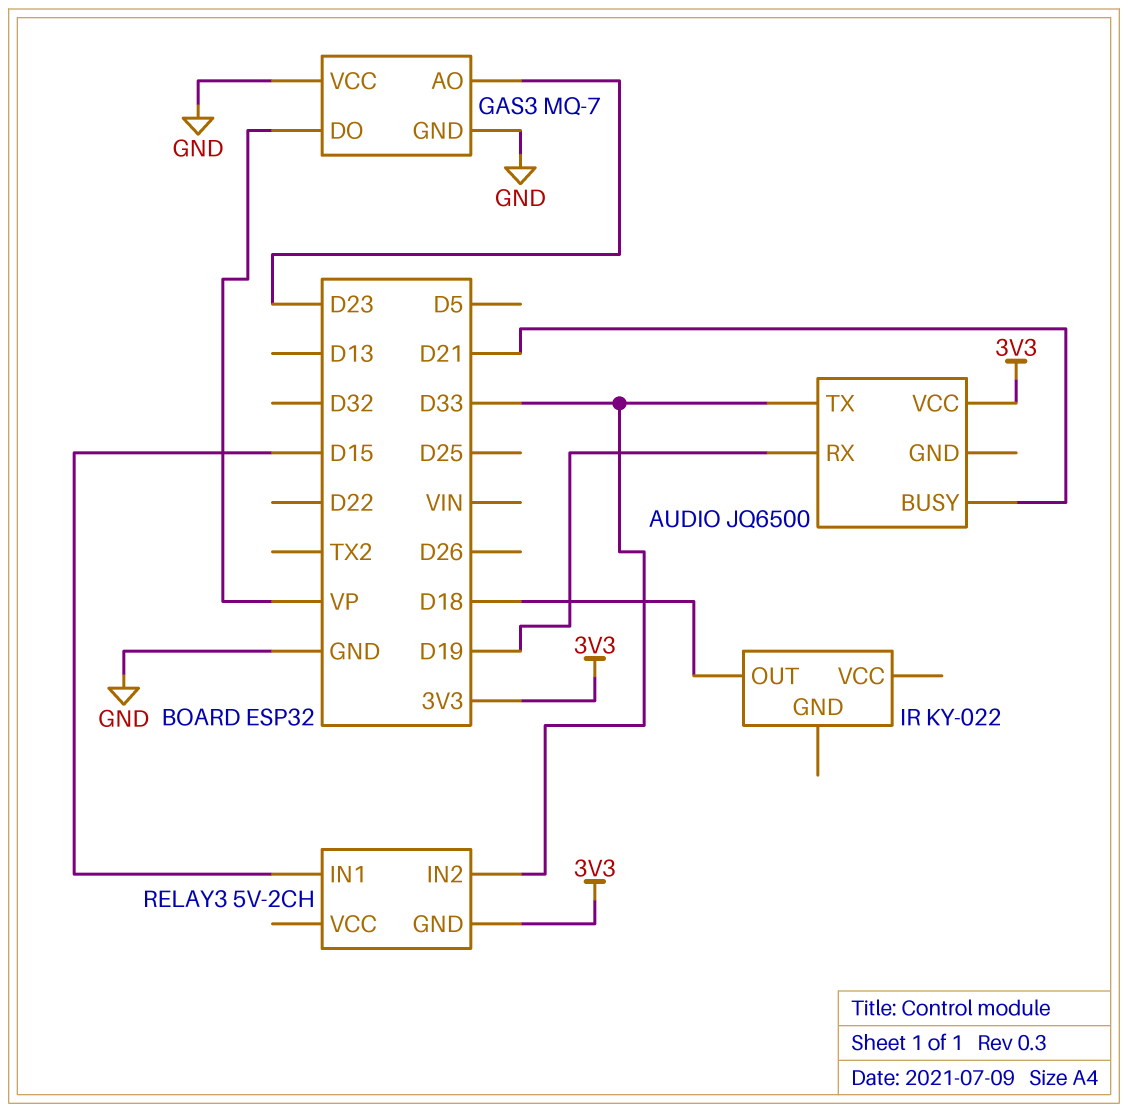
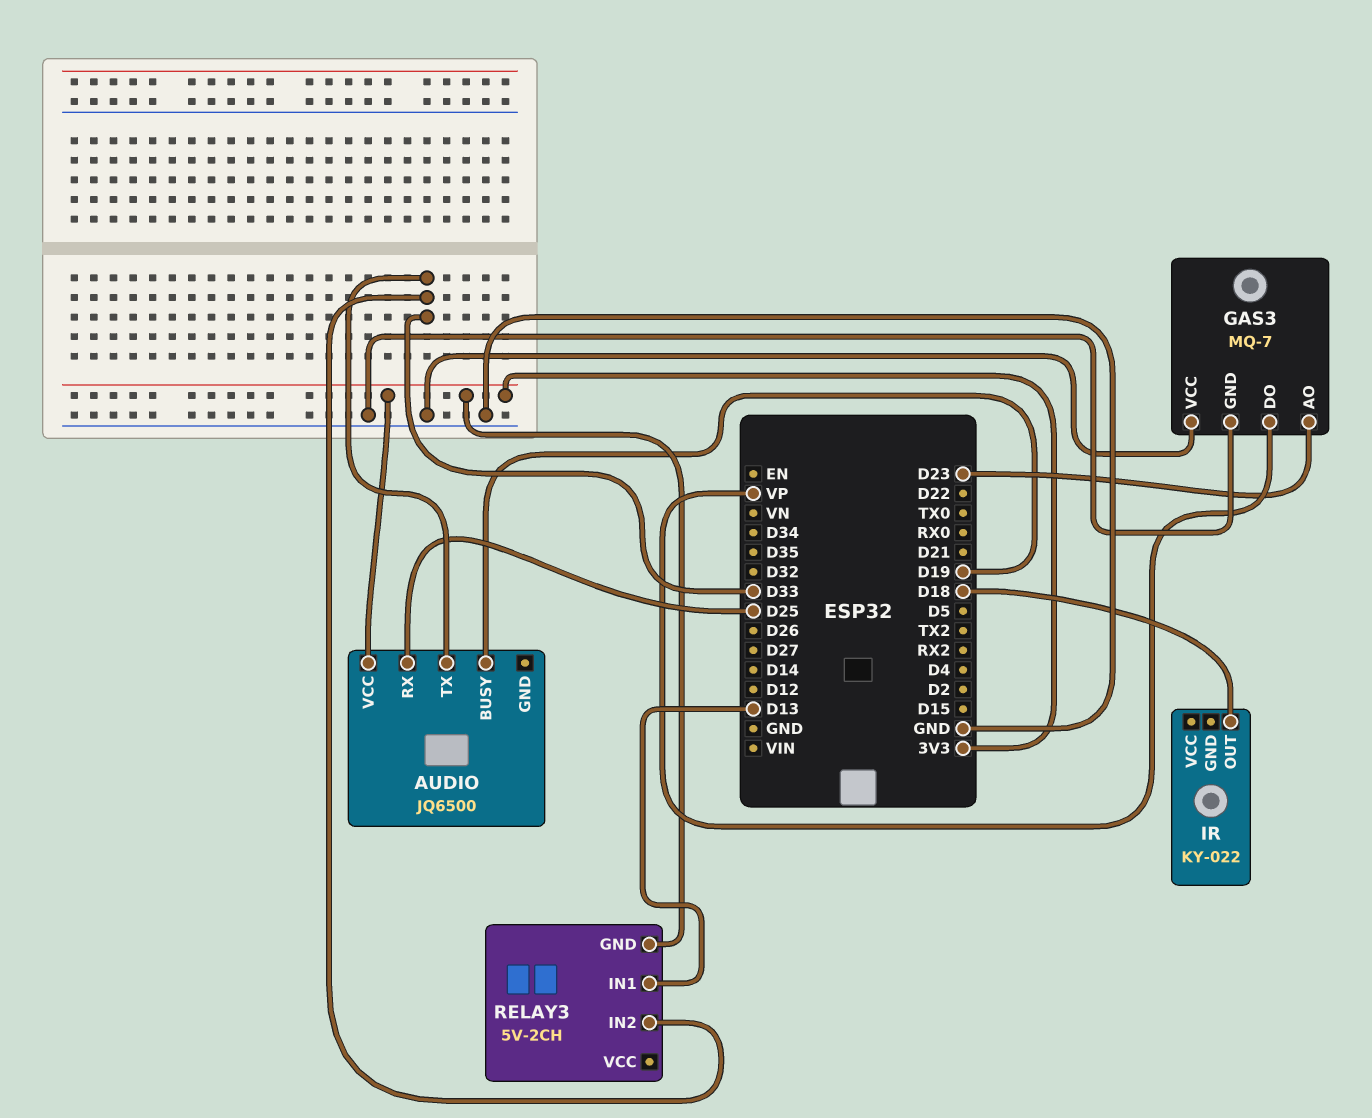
AUDIO pin BUSY: D21 -> D19
AUDIO pin RX: D19 -> D25
RELAY3 pin IN1: D15 -> D13

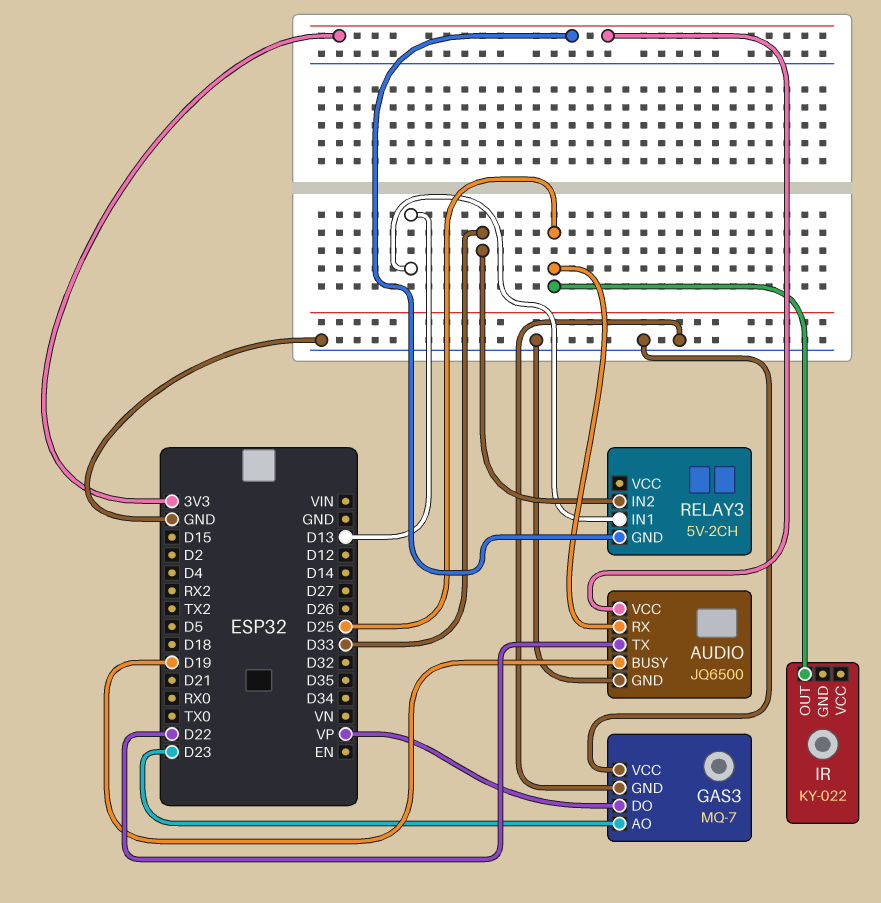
AUDIO pin GND: none -> GND
AUDIO pin TX: D33 -> D22
IR pin OUT: D18 -> D25

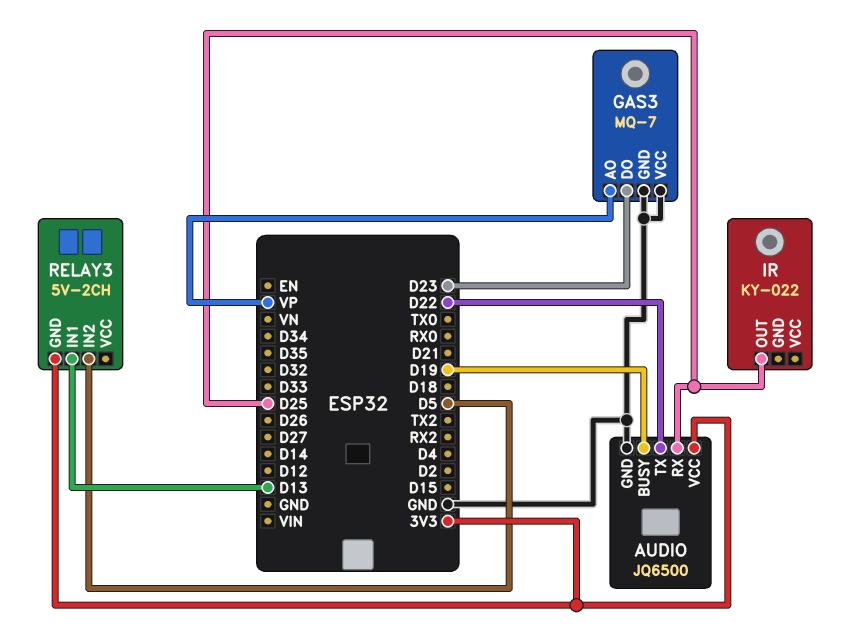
GAS3 pin AO: D23 -> VP
GAS3 pin DO: VP -> D23
RELAY3 pin IN2: D33 -> D5

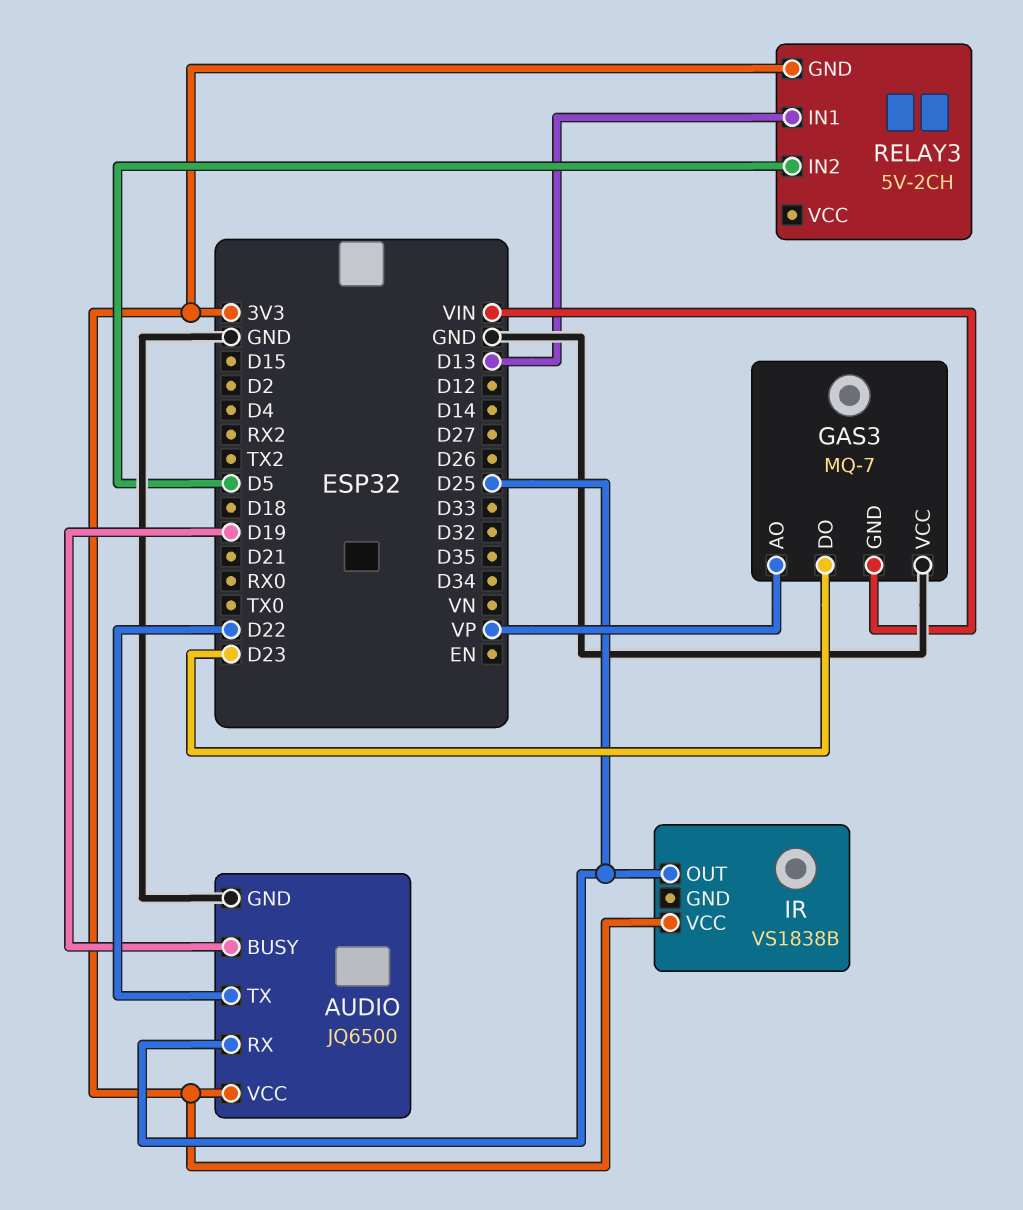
GAS3 pin GND: GND -> VIN
IR: KY-022 -> VS1838B
IR pin VCC: none -> 3V3

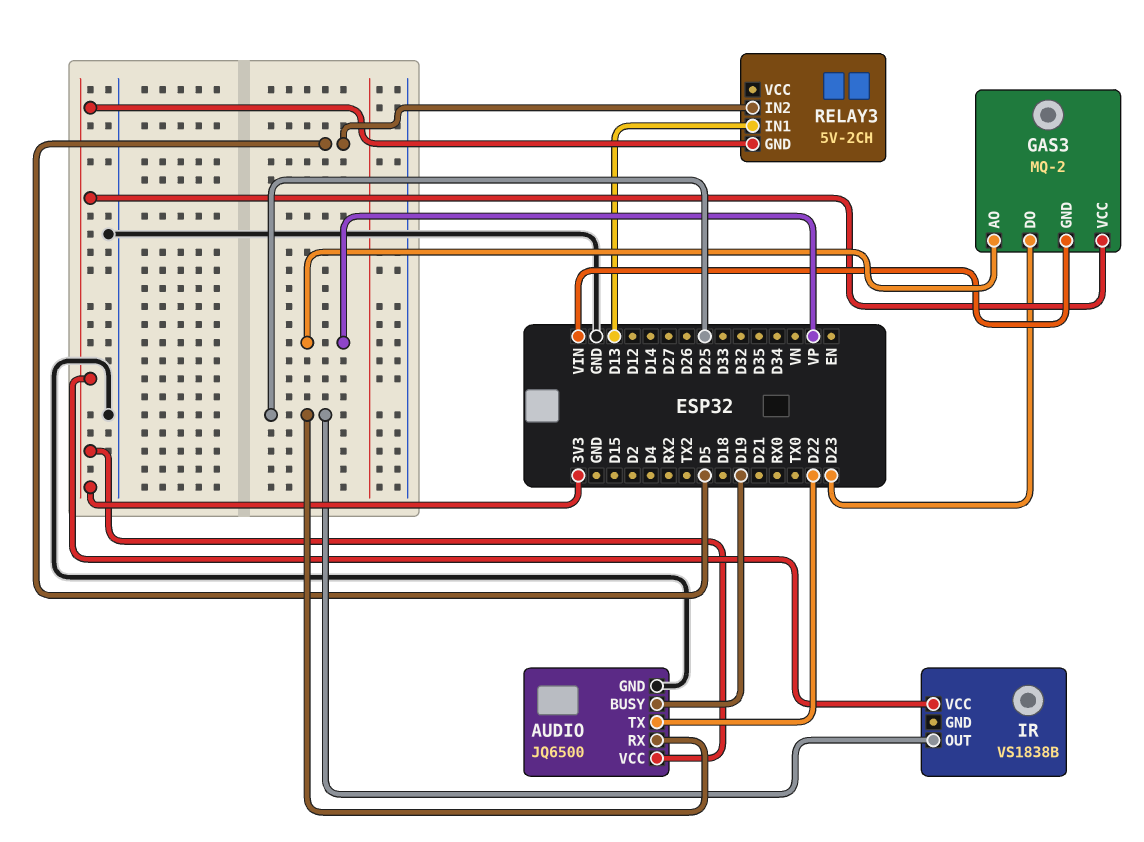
GAS3: MQ-7 -> MQ-2
GAS3 pin VCC: GND -> 3V3

